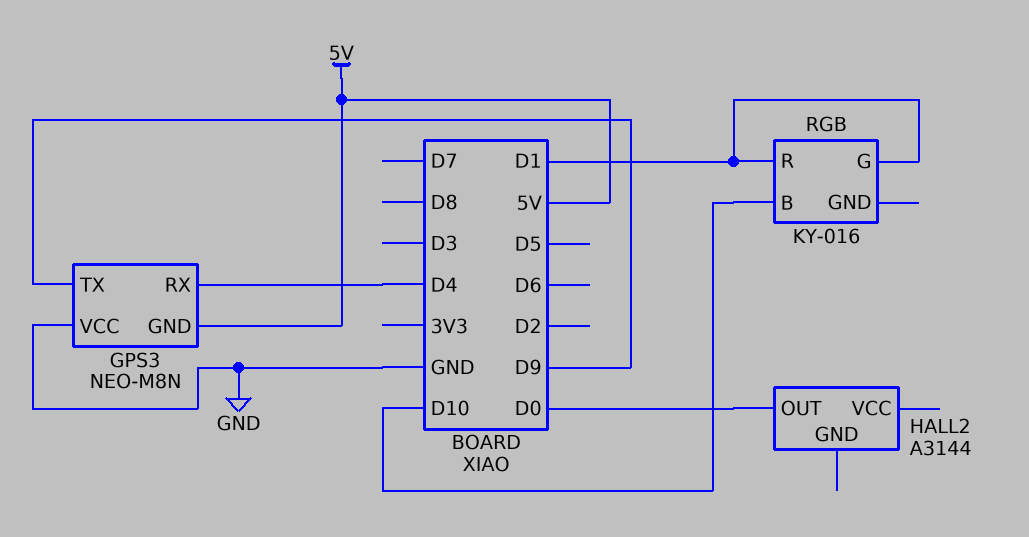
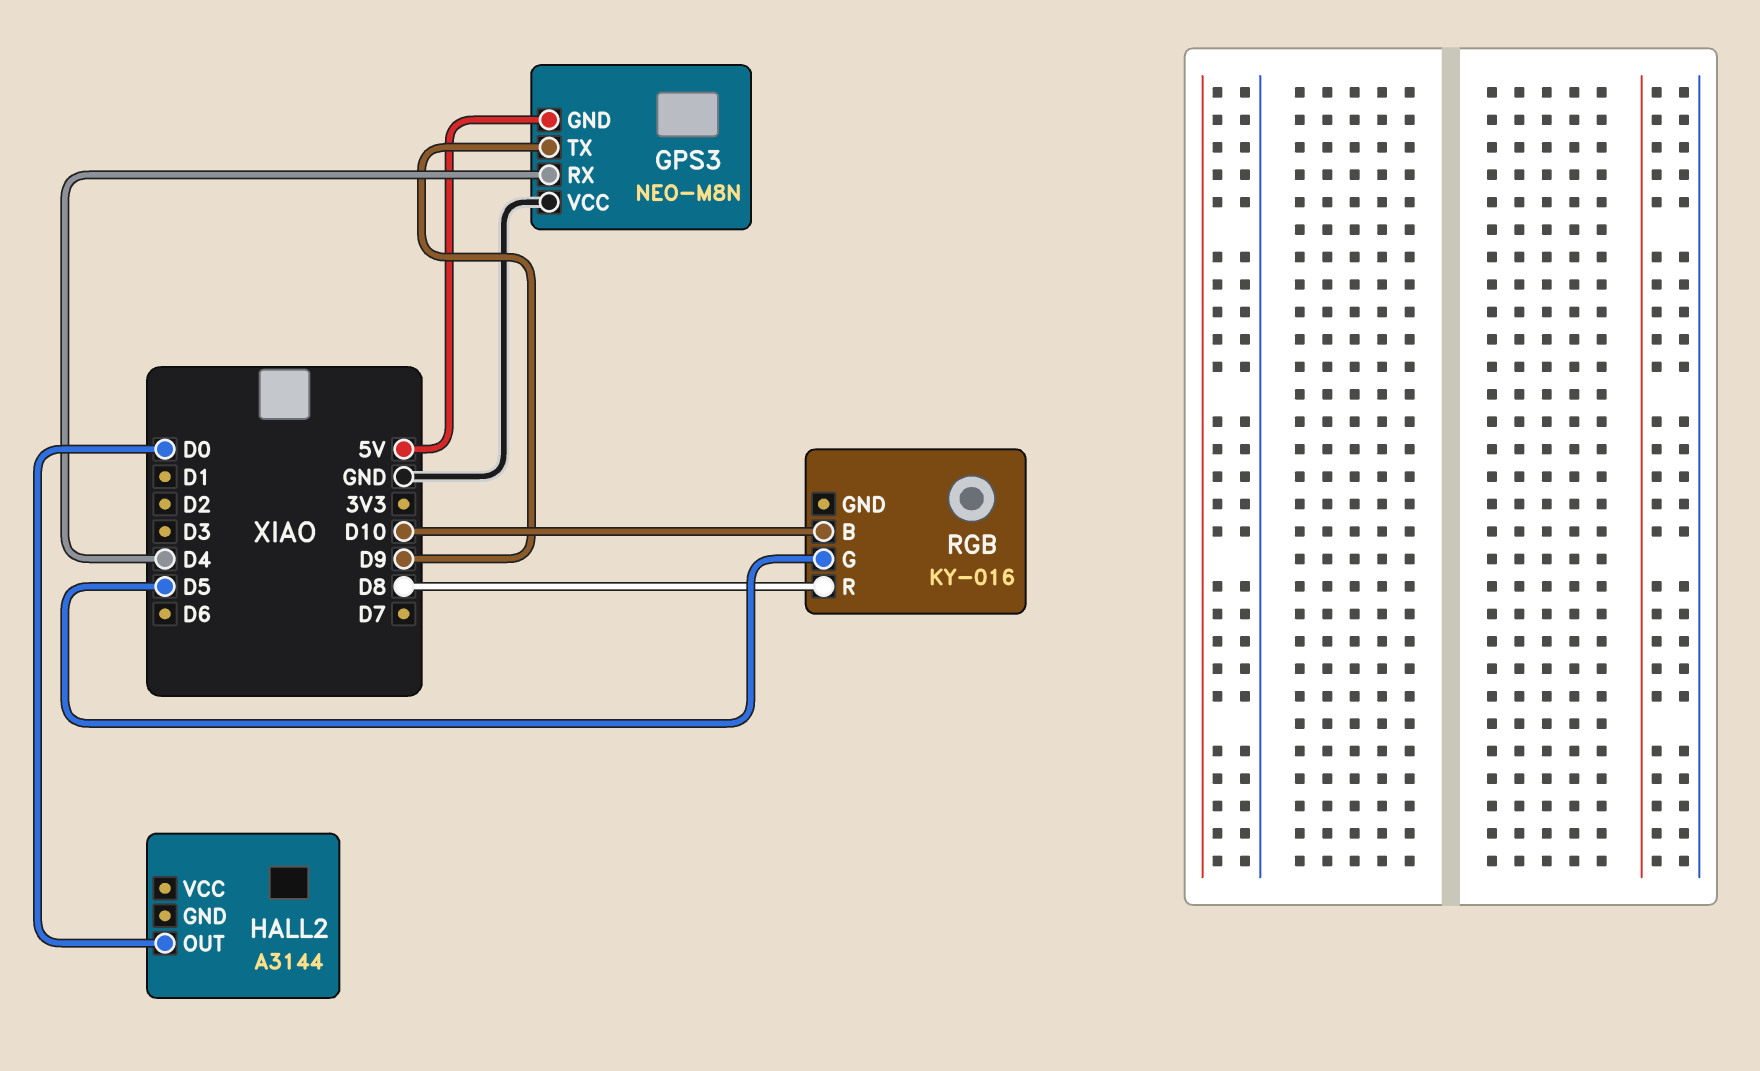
RGB pin G: D1 -> D5
RGB pin R: D1 -> D8

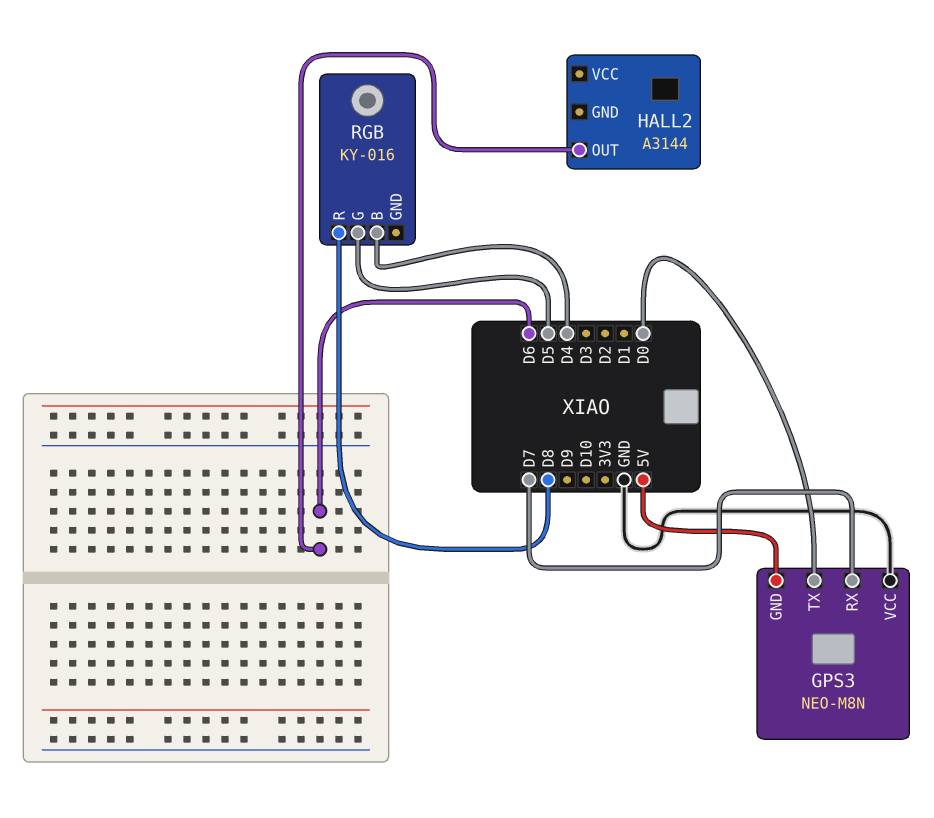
GPS3 pin RX: D4 -> D7
GPS3 pin TX: D9 -> D0
HALL2 pin OUT: D0 -> D6
RGB pin B: D10 -> D4

